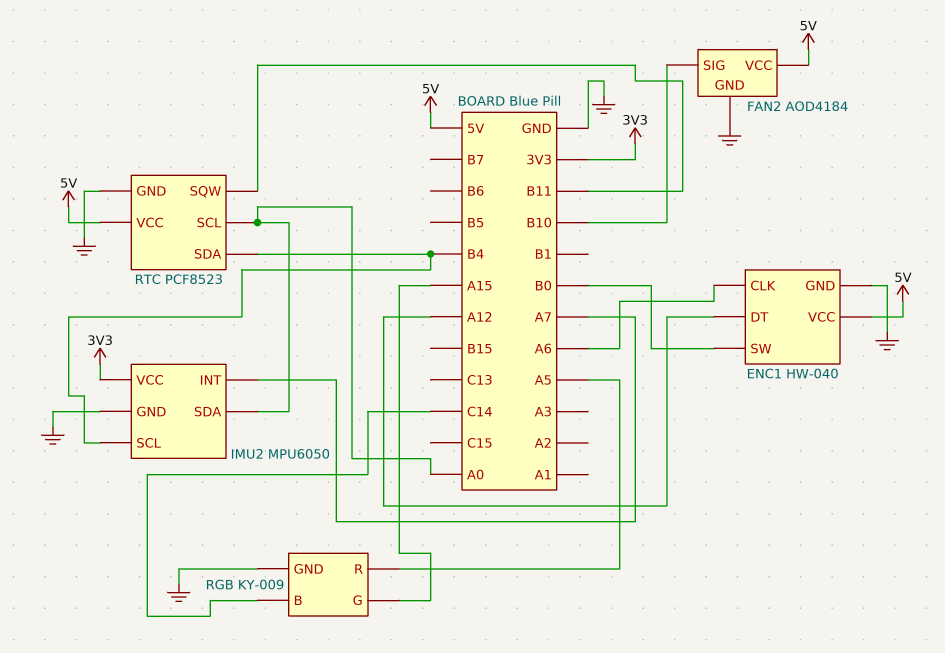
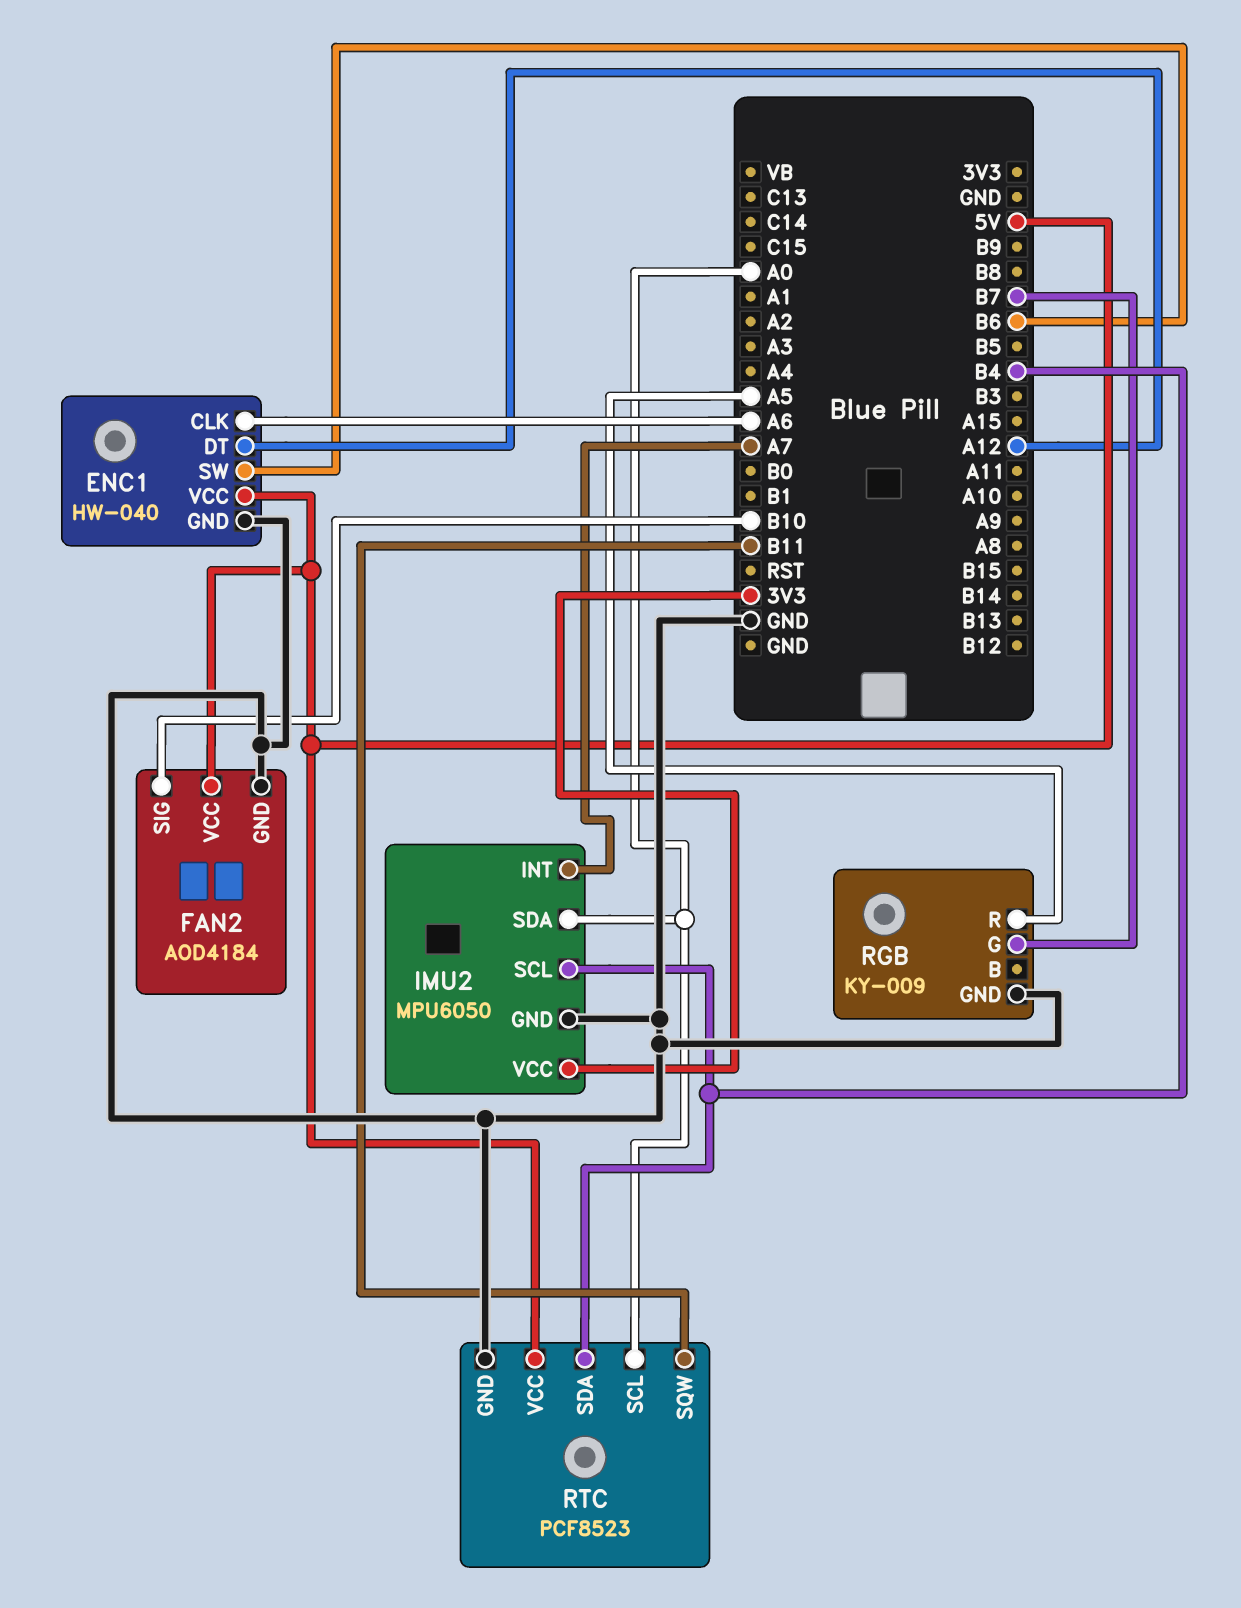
ENC1 pin SW: B0 -> B6
RGB pin B: C14 -> none
RGB pin G: A15 -> B7

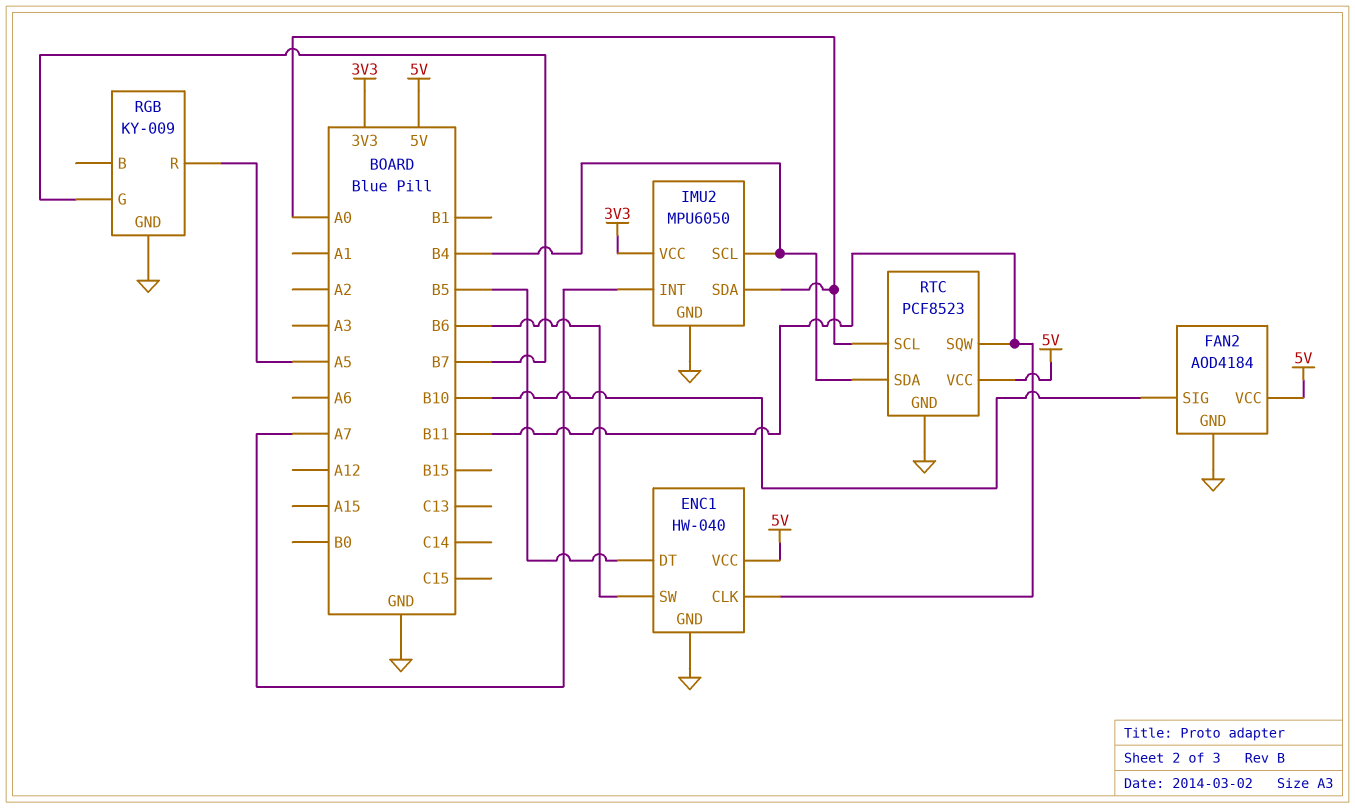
ENC1 pin CLK: A6 -> B11
ENC1 pin DT: A12 -> B5

